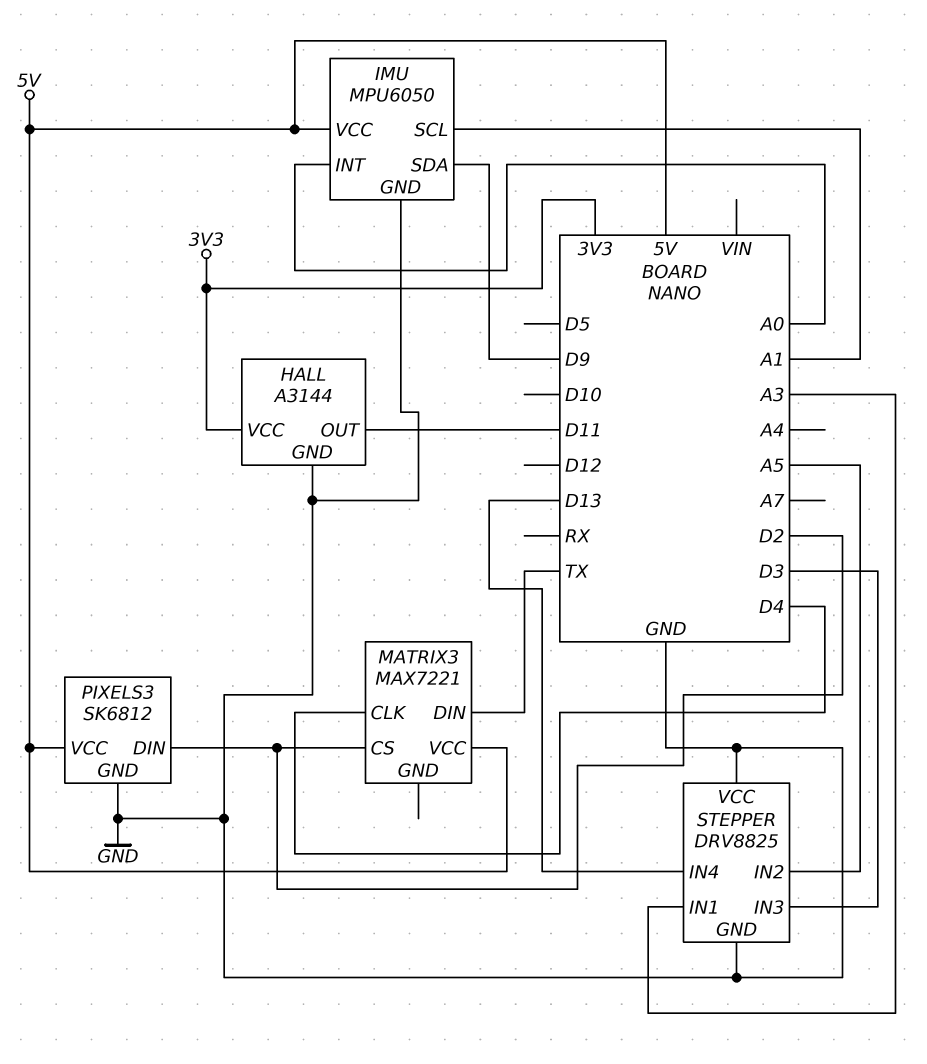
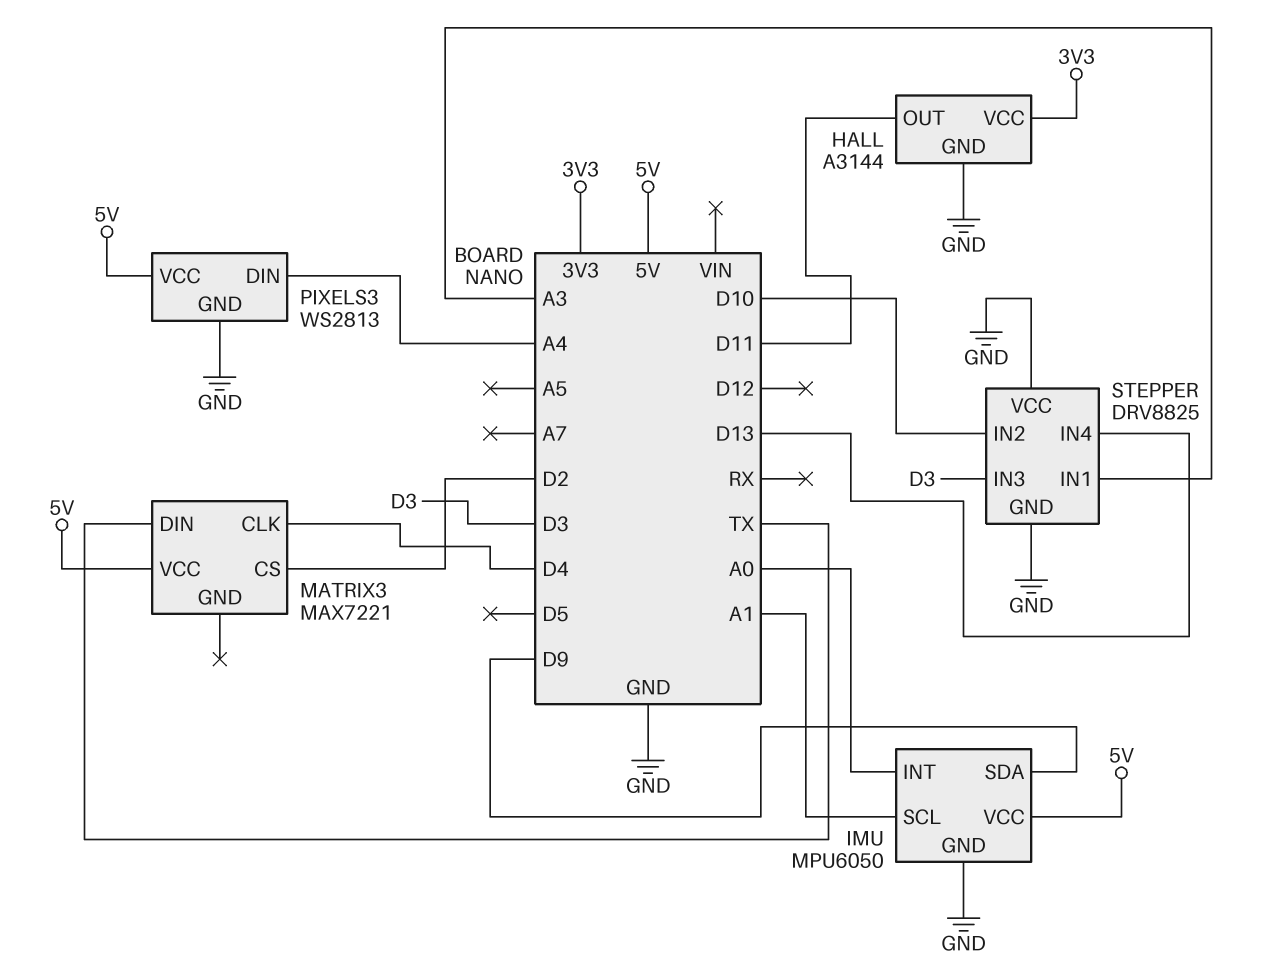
PIXELS3: SK6812 -> WS2813
PIXELS3 pin DIN: D2 -> A4
STEPPER pin IN2: A5 -> D10

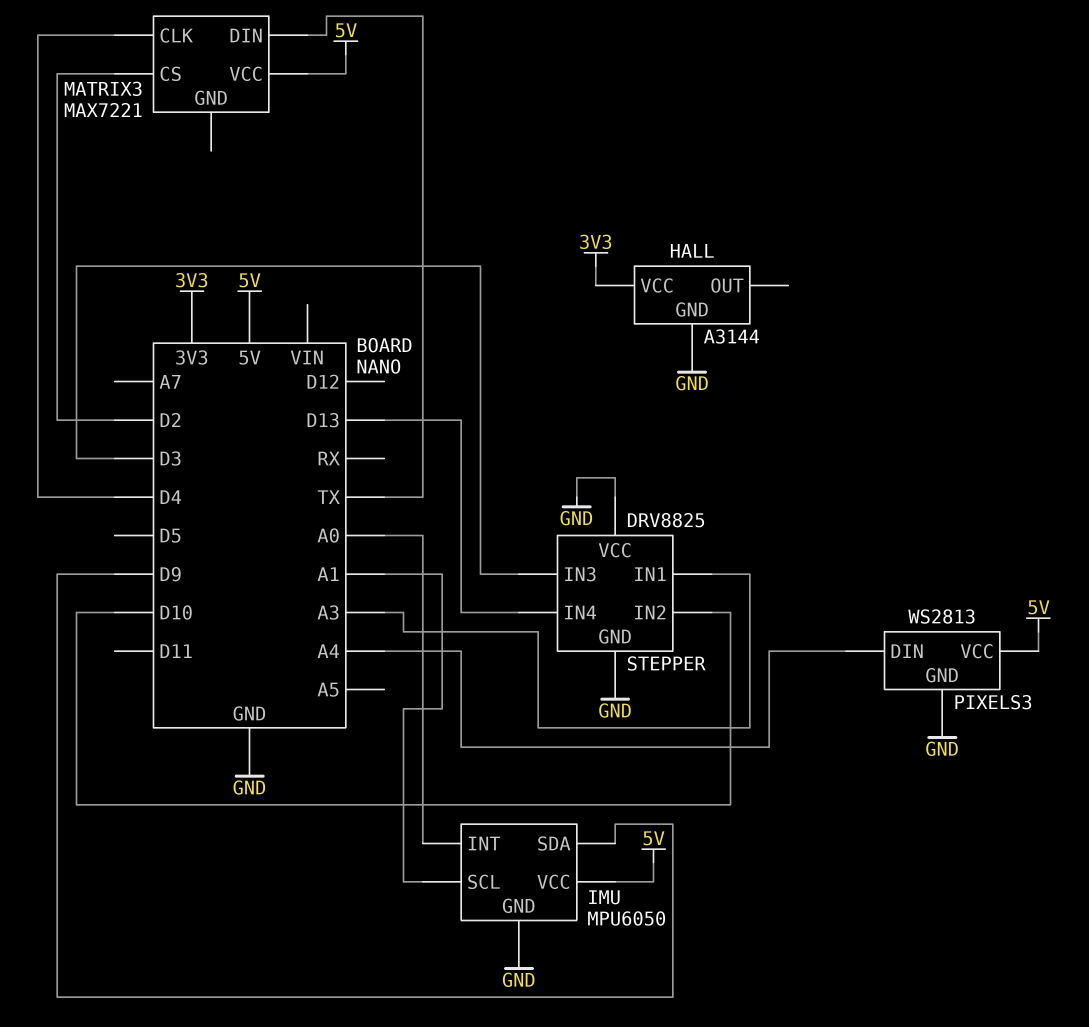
HALL pin OUT: D11 -> none

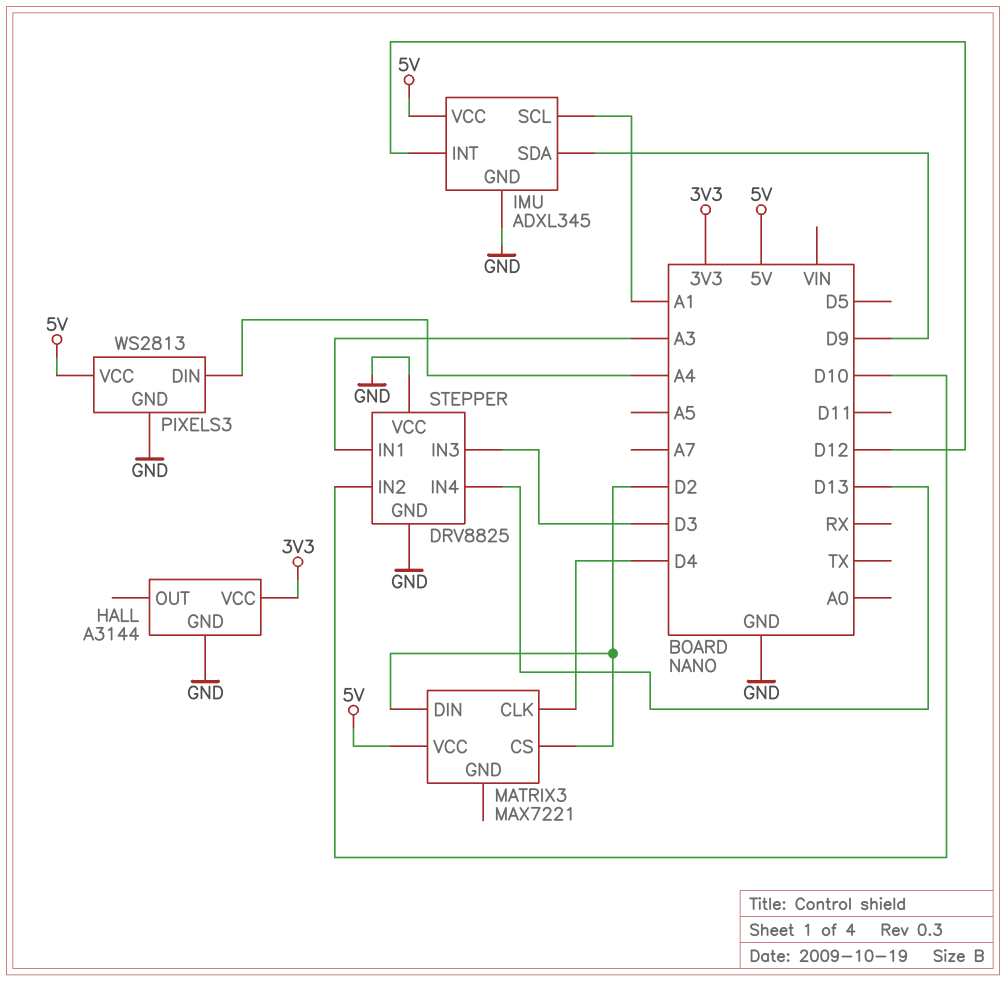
IMU: MPU6050 -> ADXL345
IMU pin INT: A0 -> D12
MATRIX3 pin DIN: TX -> D2

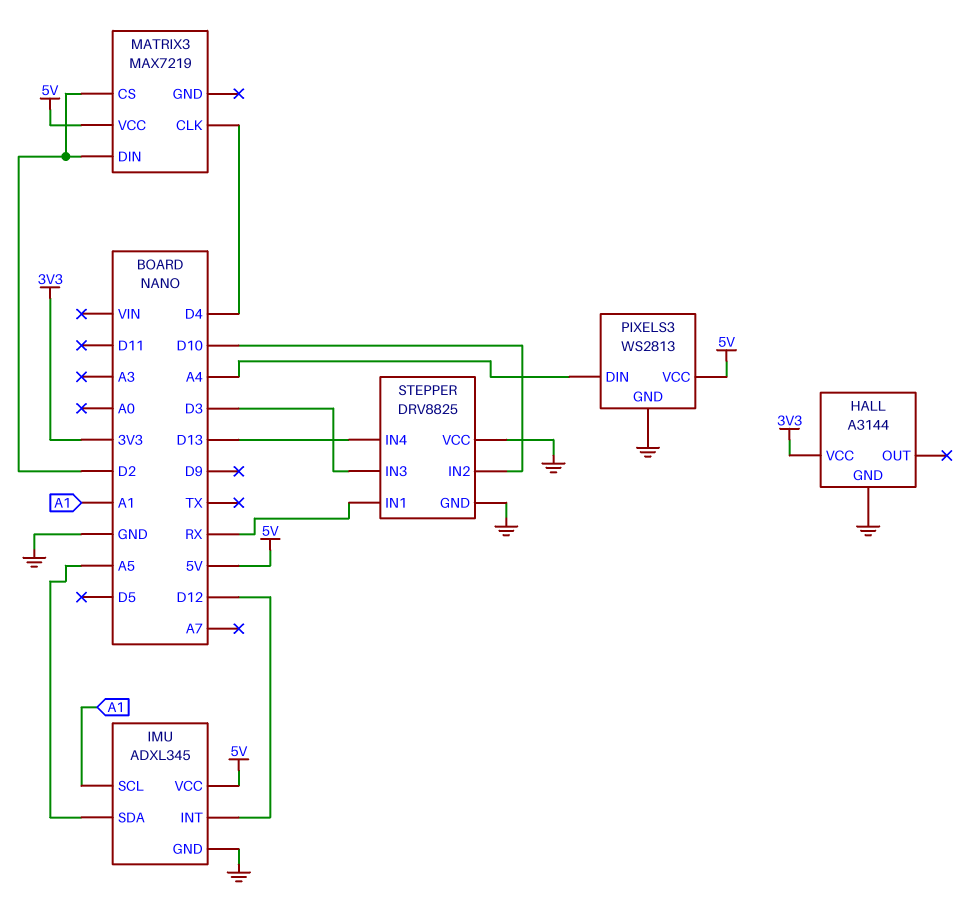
IMU pin SDA: D9 -> A5
MATRIX3: MAX7221 -> MAX7219
STEPPER pin IN1: A3 -> RX

